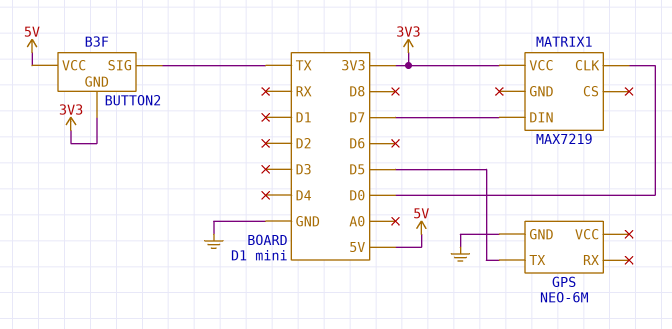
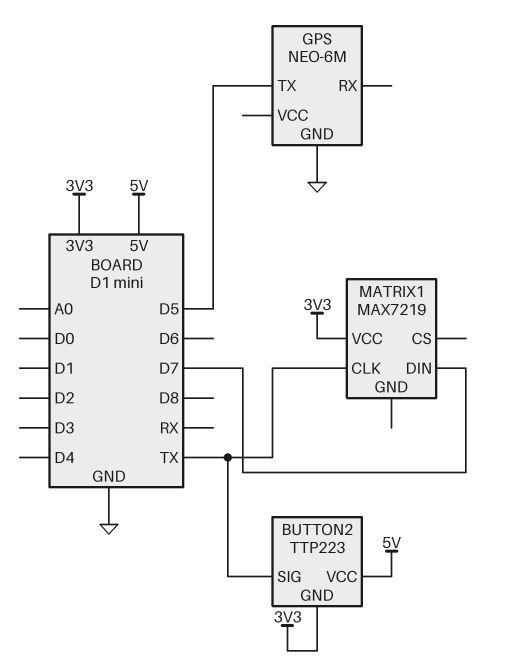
BUTTON2: B3F -> TTP223
MATRIX1 pin CLK: D0 -> TX

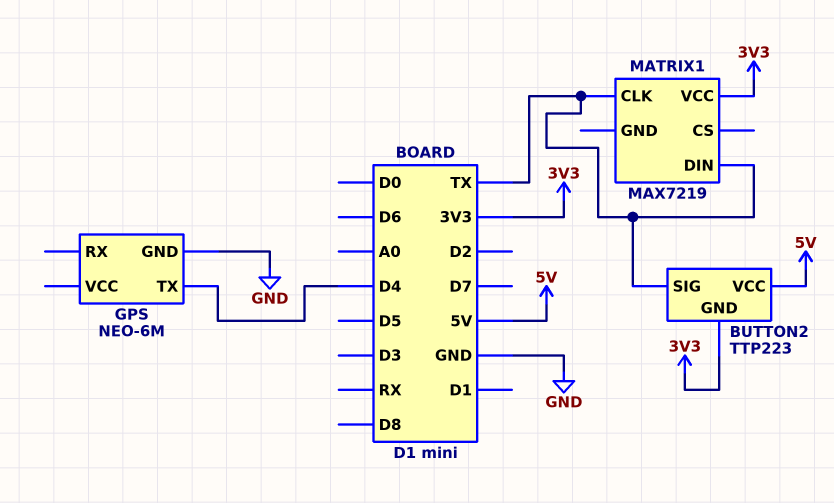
GPS pin TX: D5 -> D4
MATRIX1 pin DIN: D7 -> TX

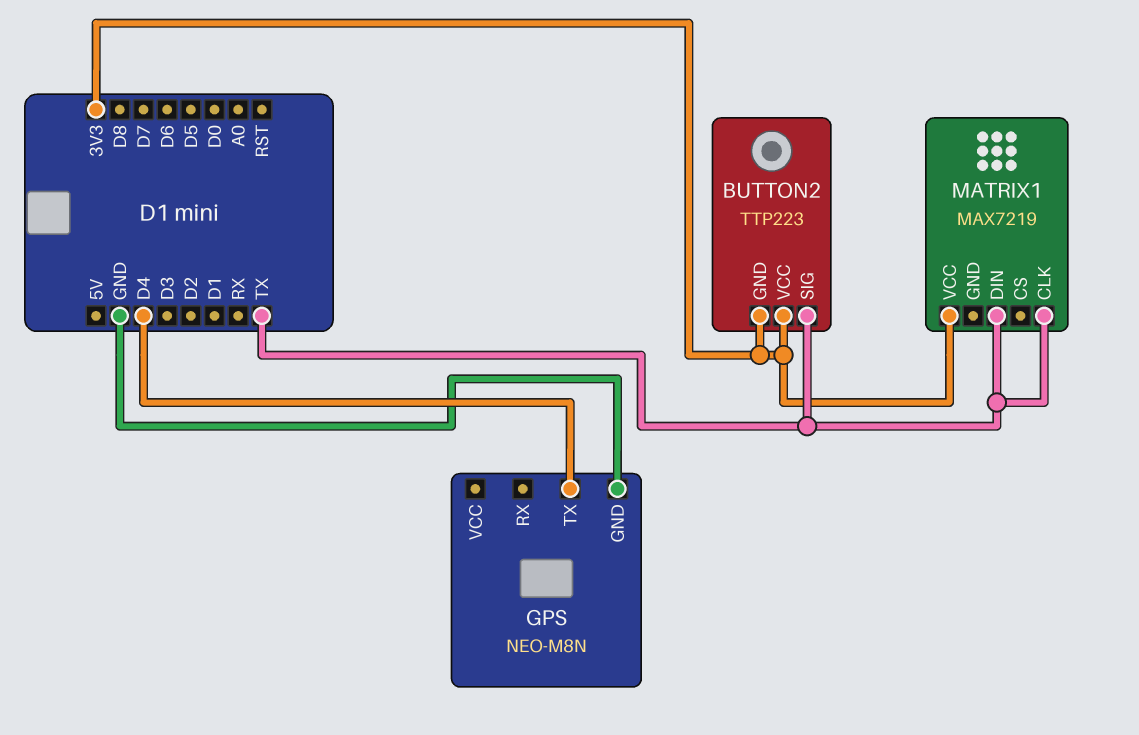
BUTTON2 pin VCC: 5V -> 3V3
GPS: NEO-6M -> NEO-M8N

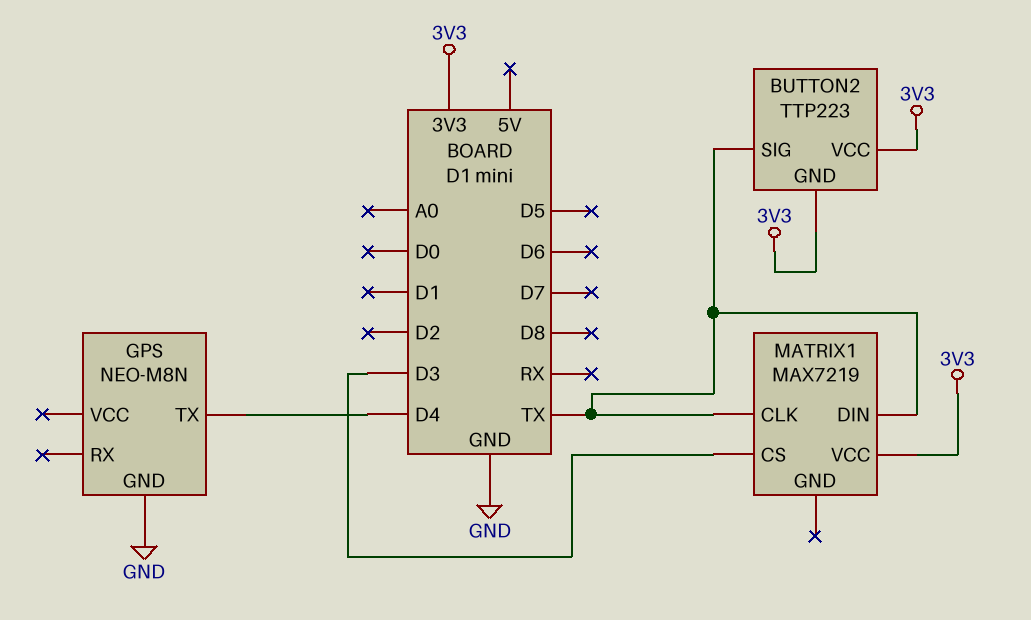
MATRIX1 pin CS: none -> D3

